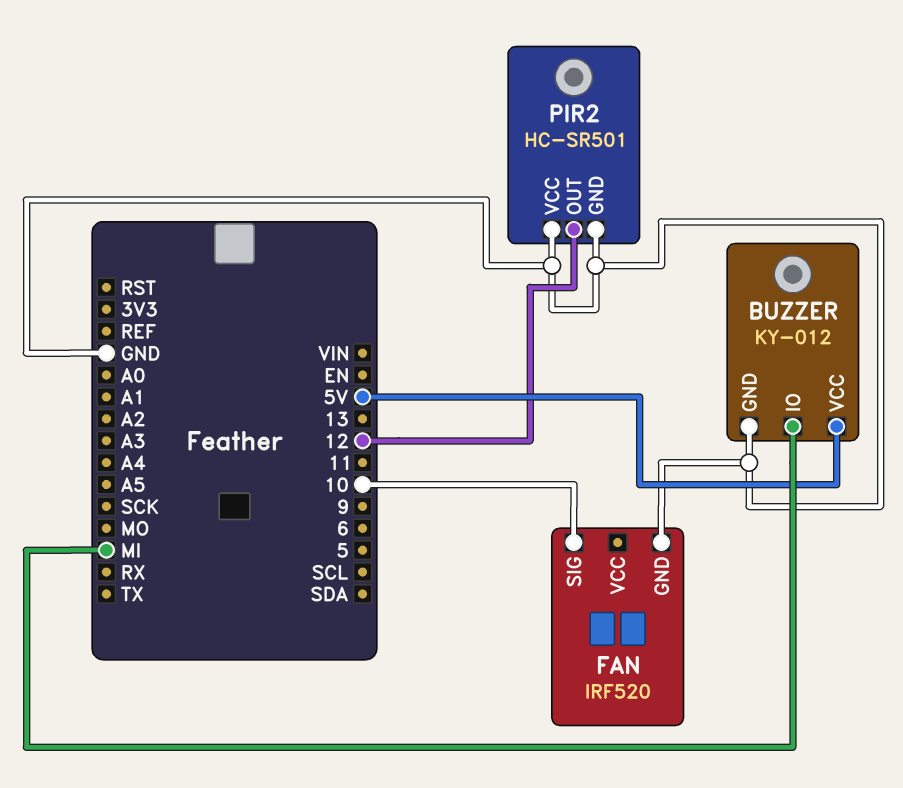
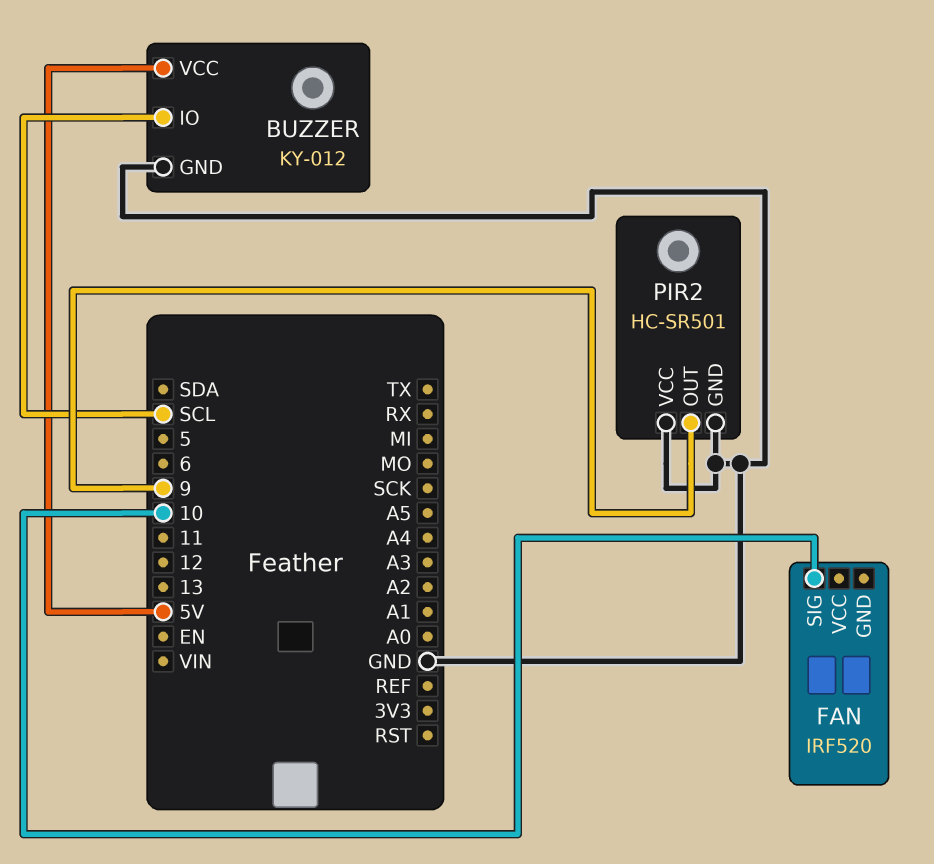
BUZZER pin IO: MI -> SCL
FAN pin GND: GND -> none
PIR2 pin OUT: 12 -> 9

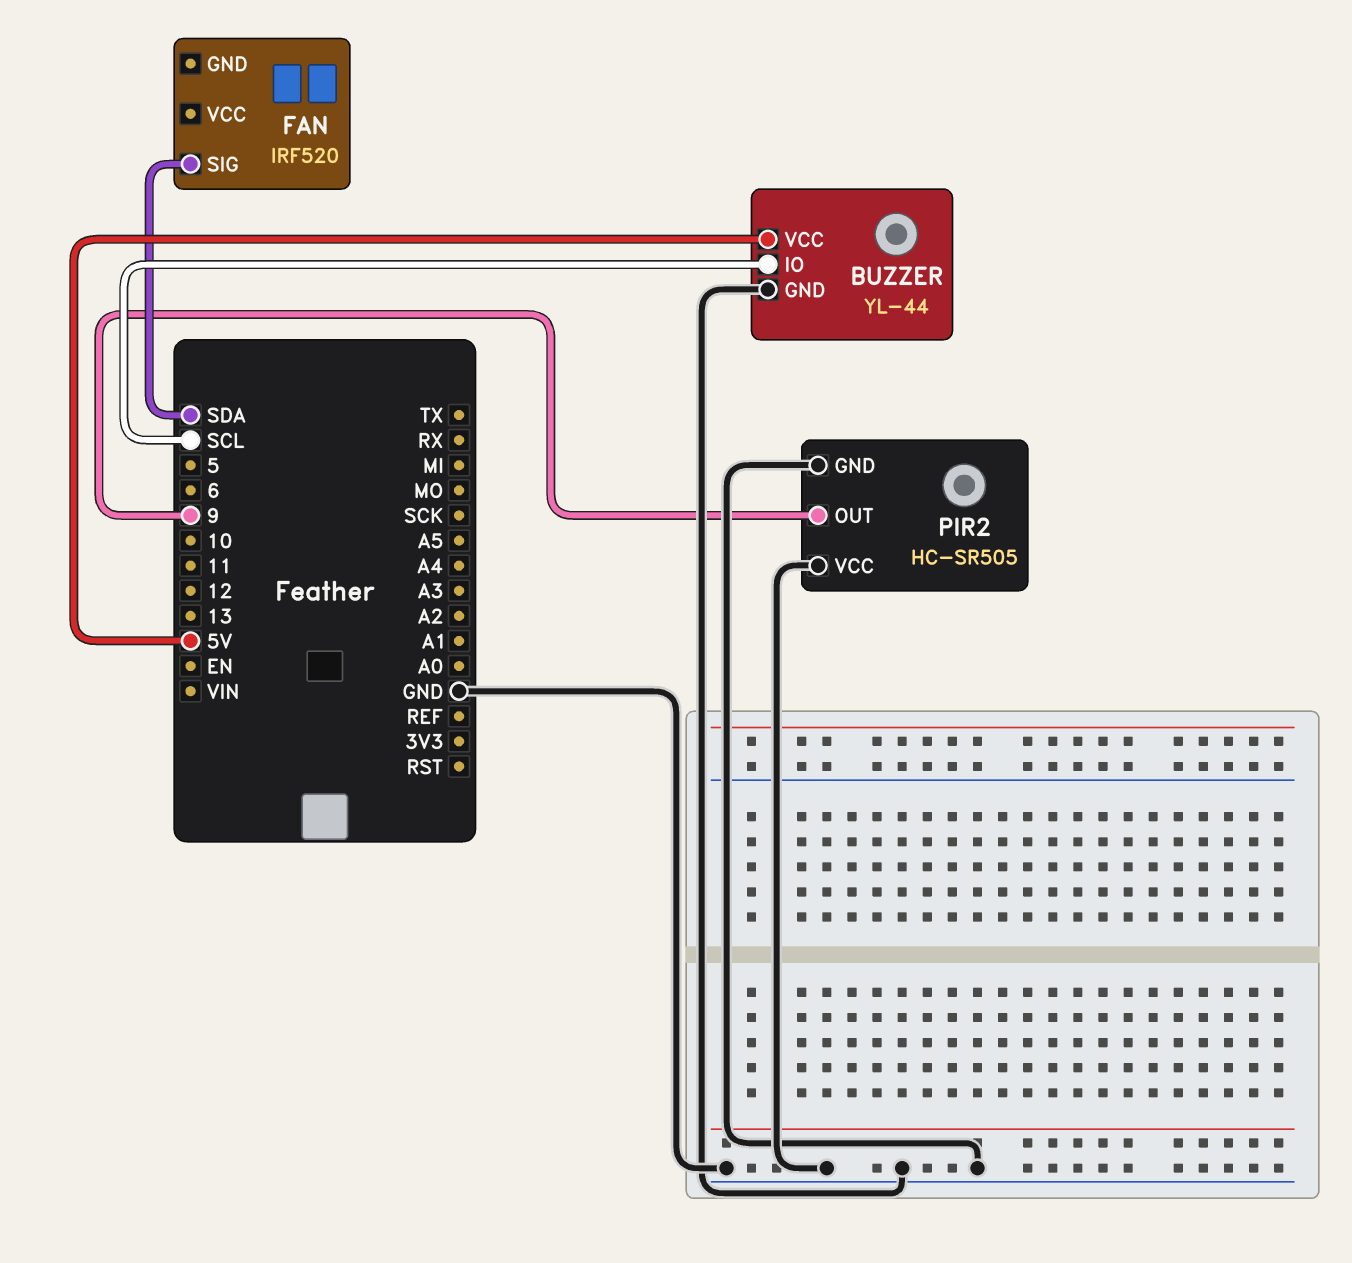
BUZZER: KY-012 -> YL-44
FAN pin SIG: 10 -> SDA
PIR2: HC-SR501 -> HC-SR505

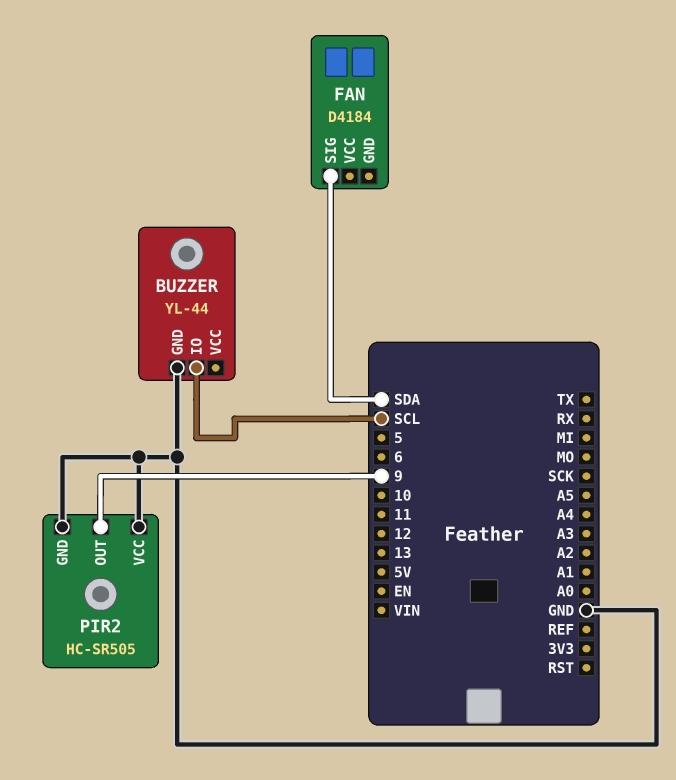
BUZZER pin VCC: 5V -> none
FAN: IRF520 -> D4184

